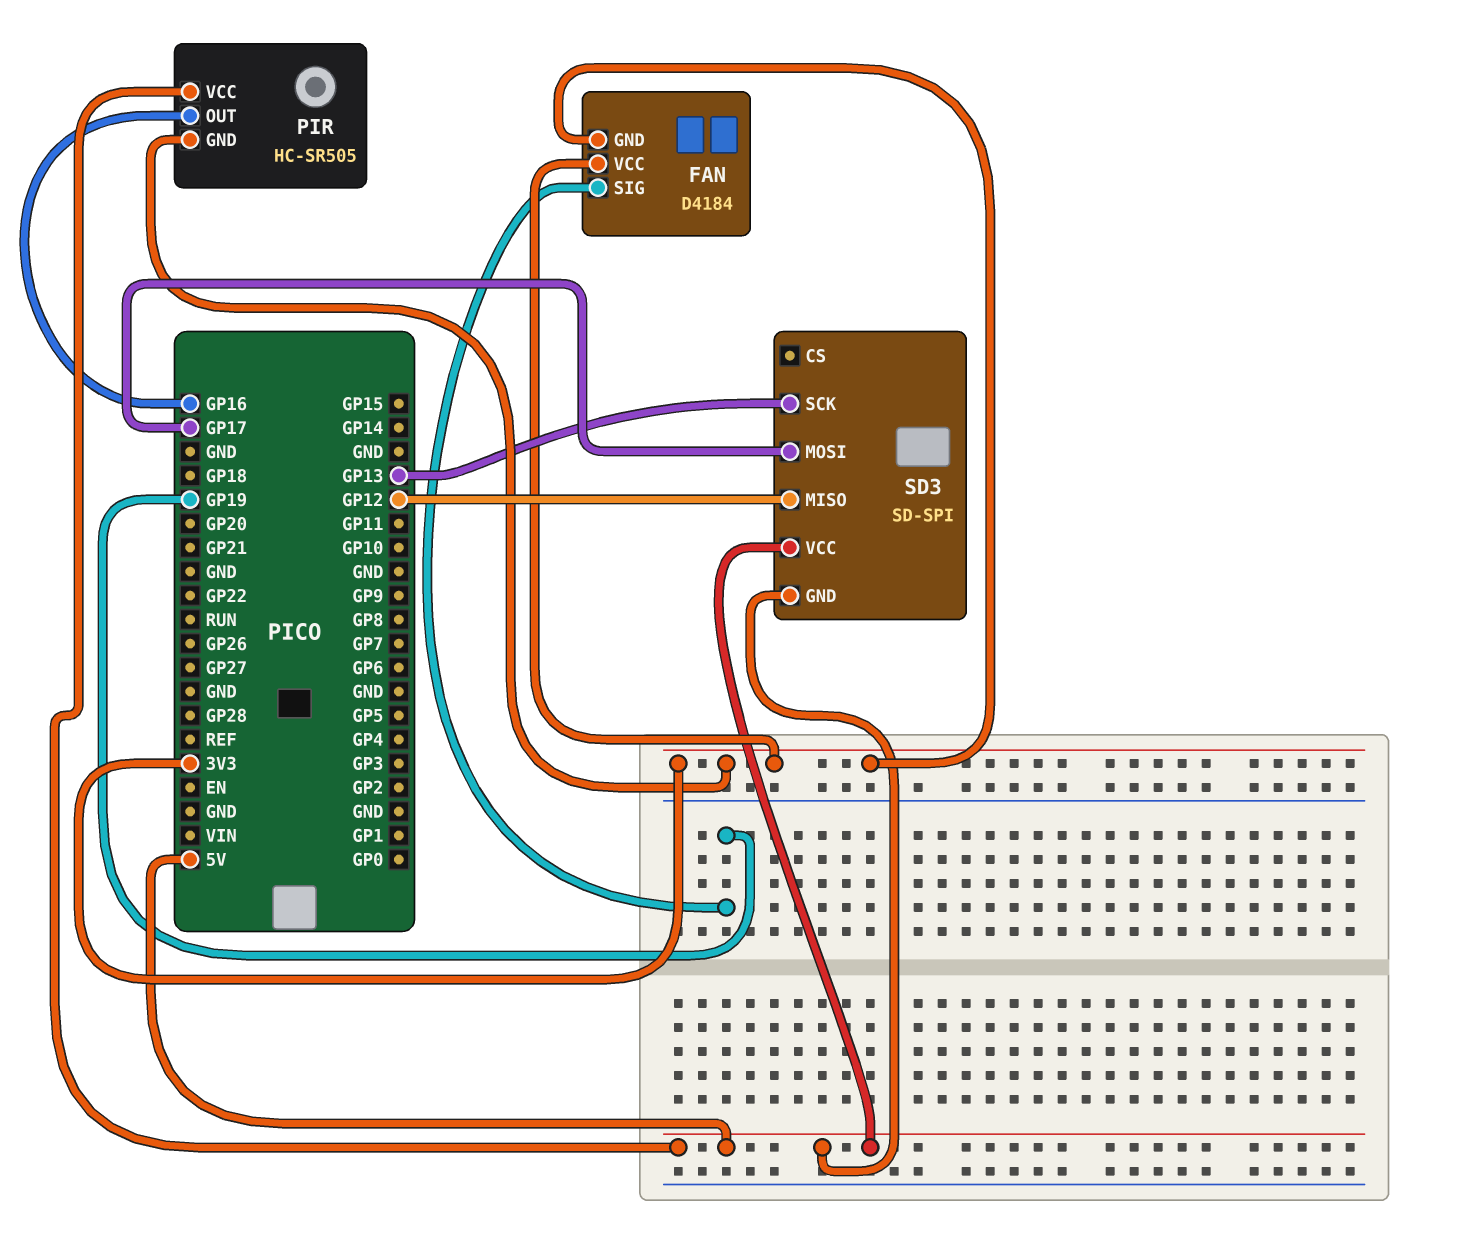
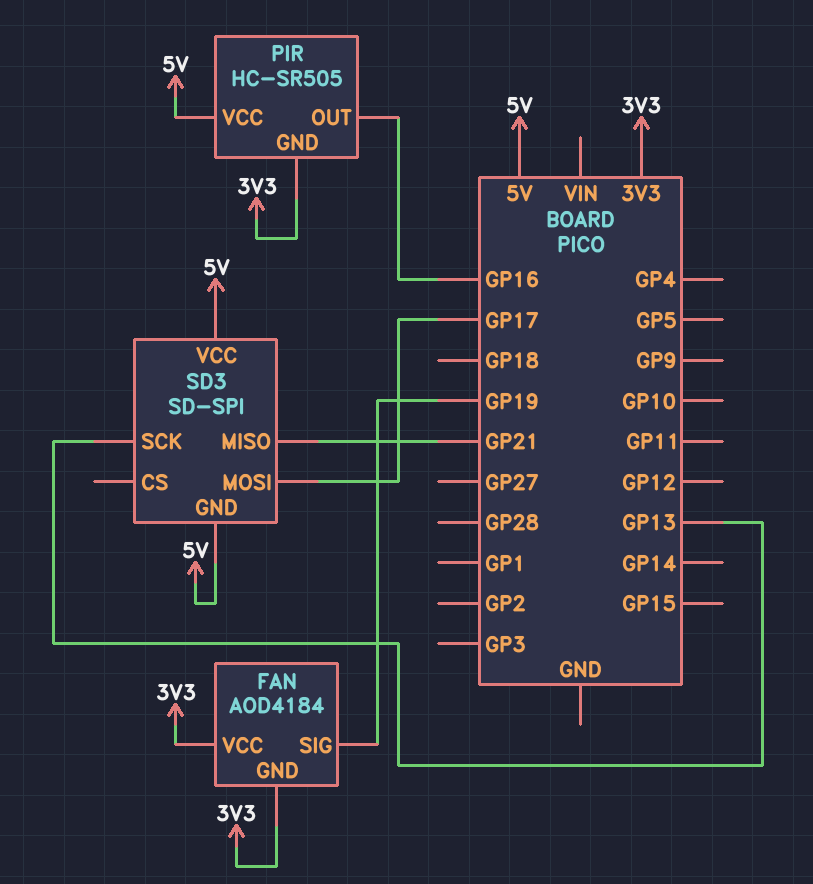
FAN: D4184 -> AOD4184
SD3 pin MISO: GP12 -> GP21

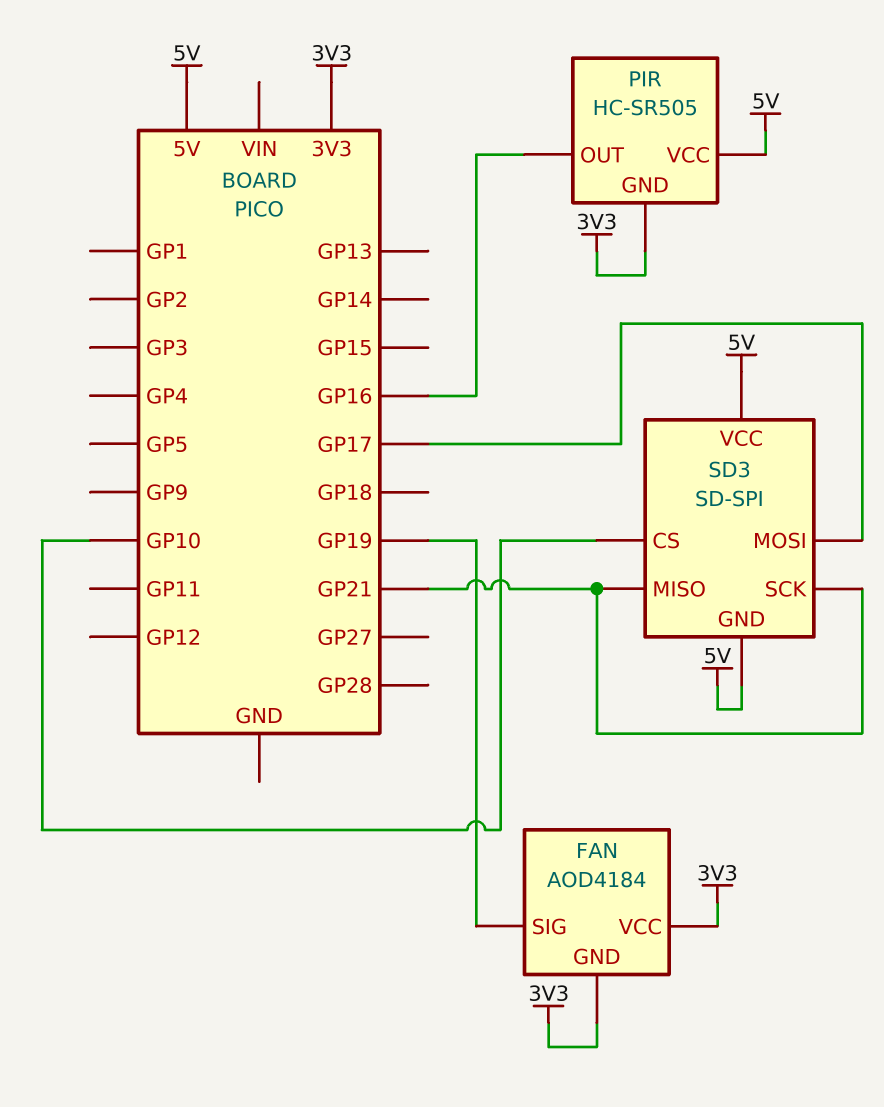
SD3 pin CS: none -> GP10
SD3 pin SCK: GP13 -> GP21

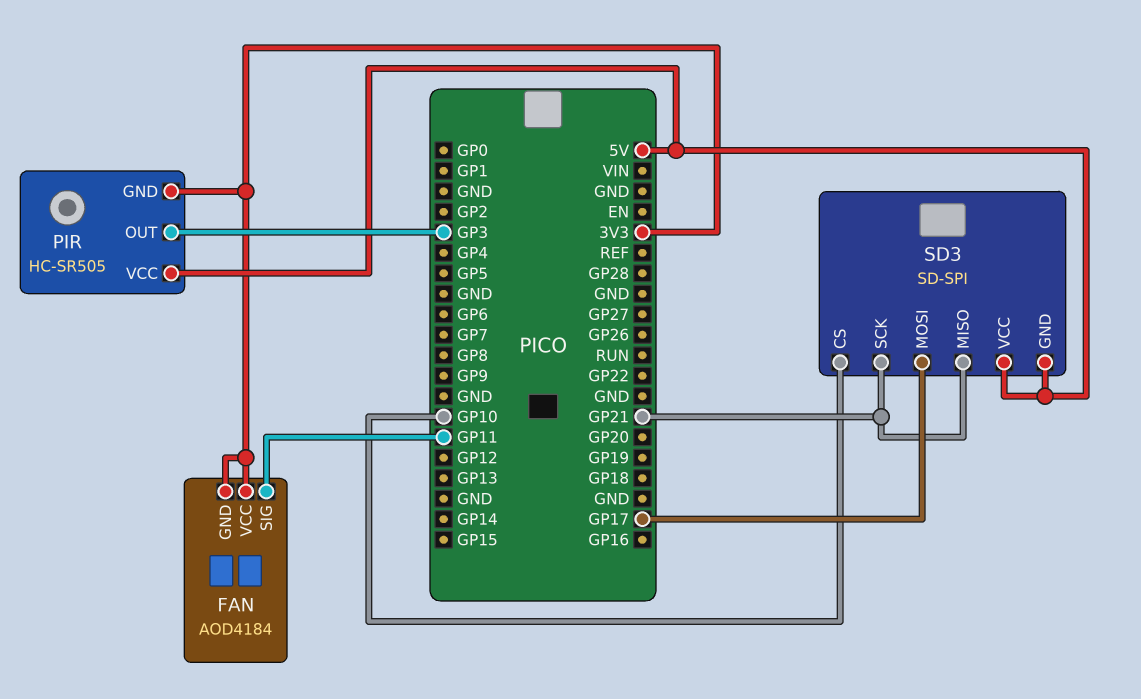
FAN pin SIG: GP19 -> GP11
PIR pin OUT: GP16 -> GP3

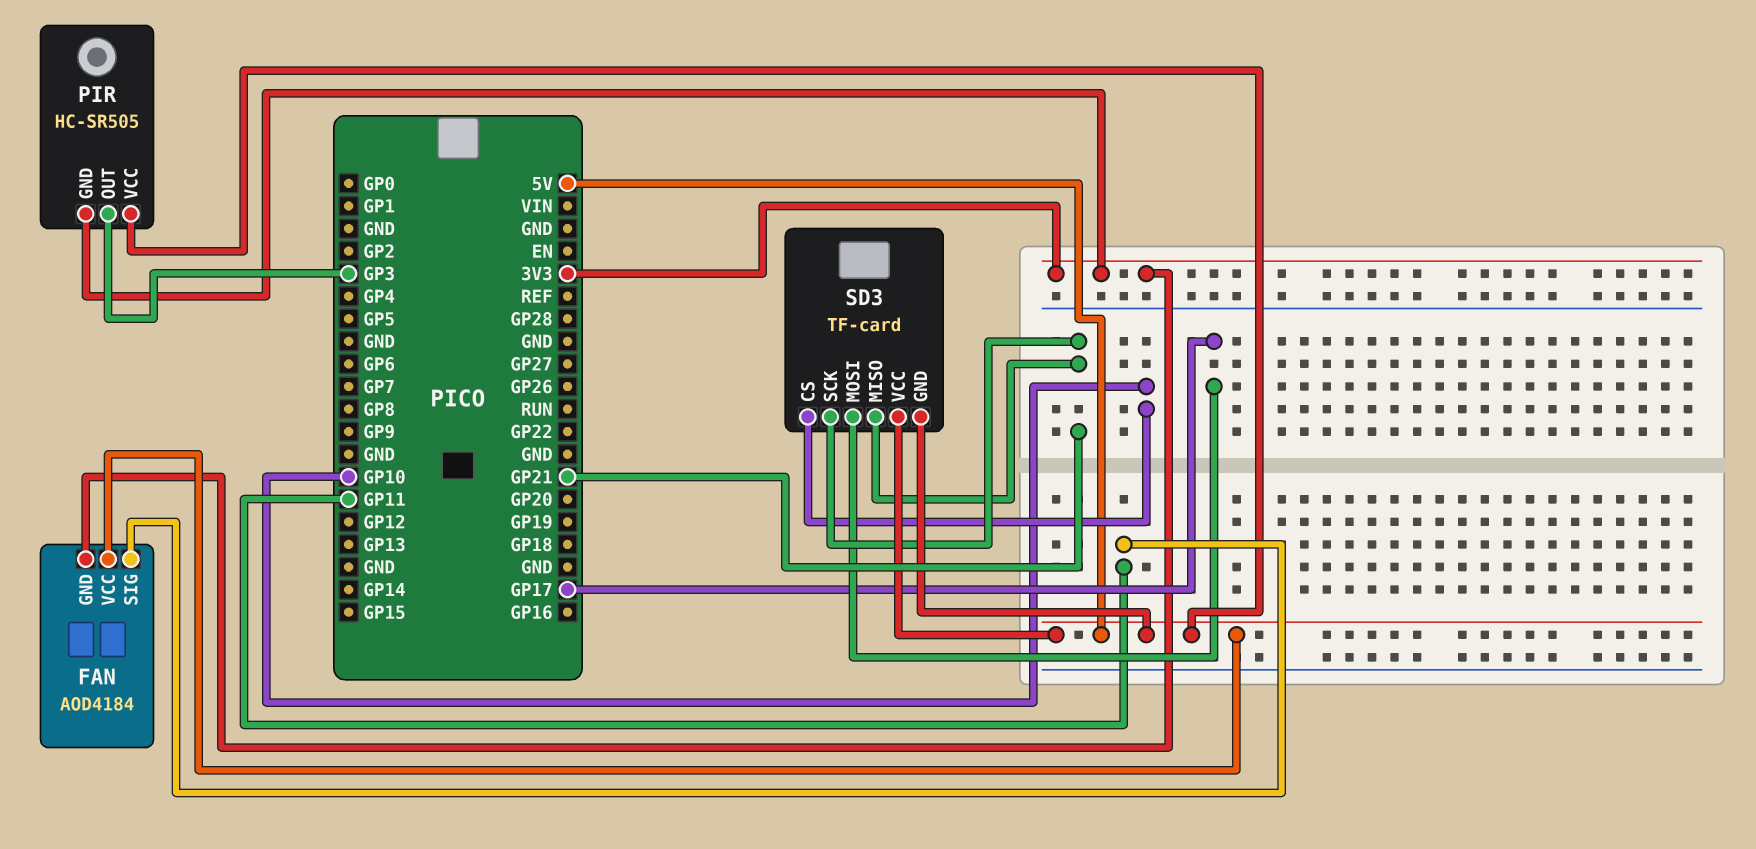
FAN pin VCC: 3V3 -> 5V
SD3: SD-SPI -> TF-card

